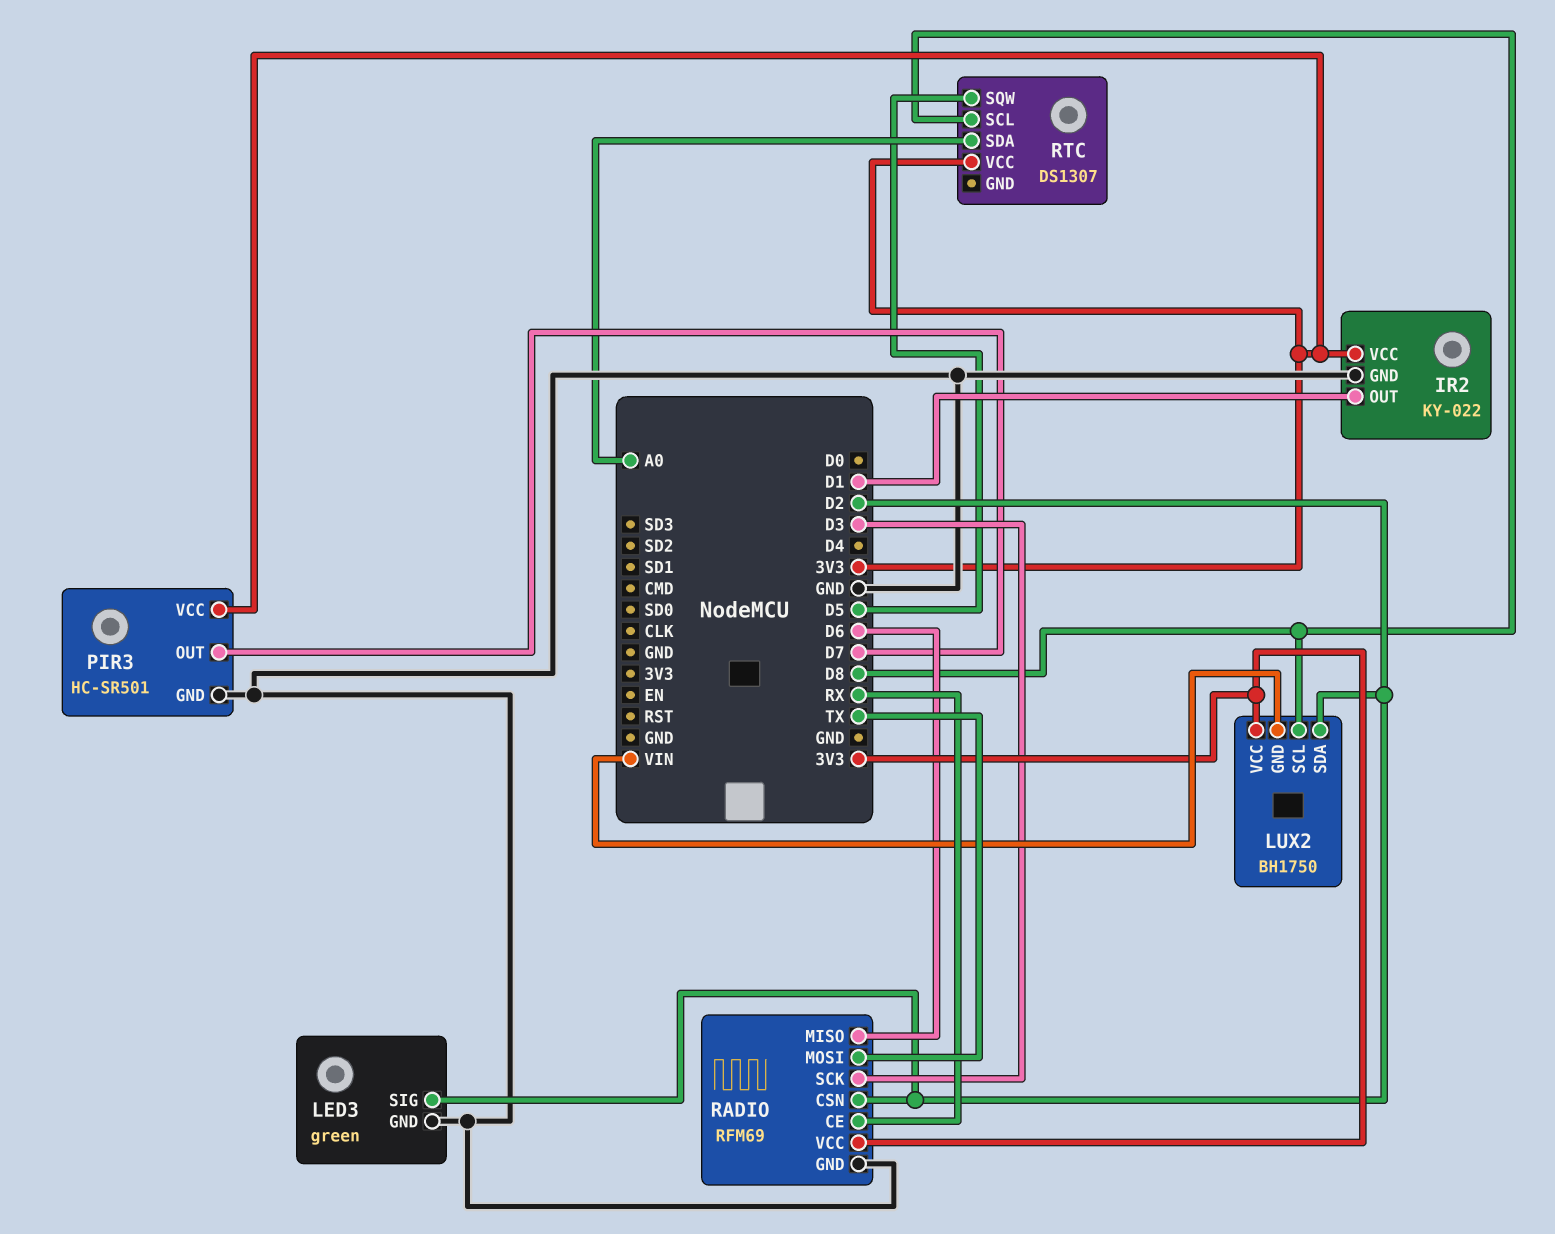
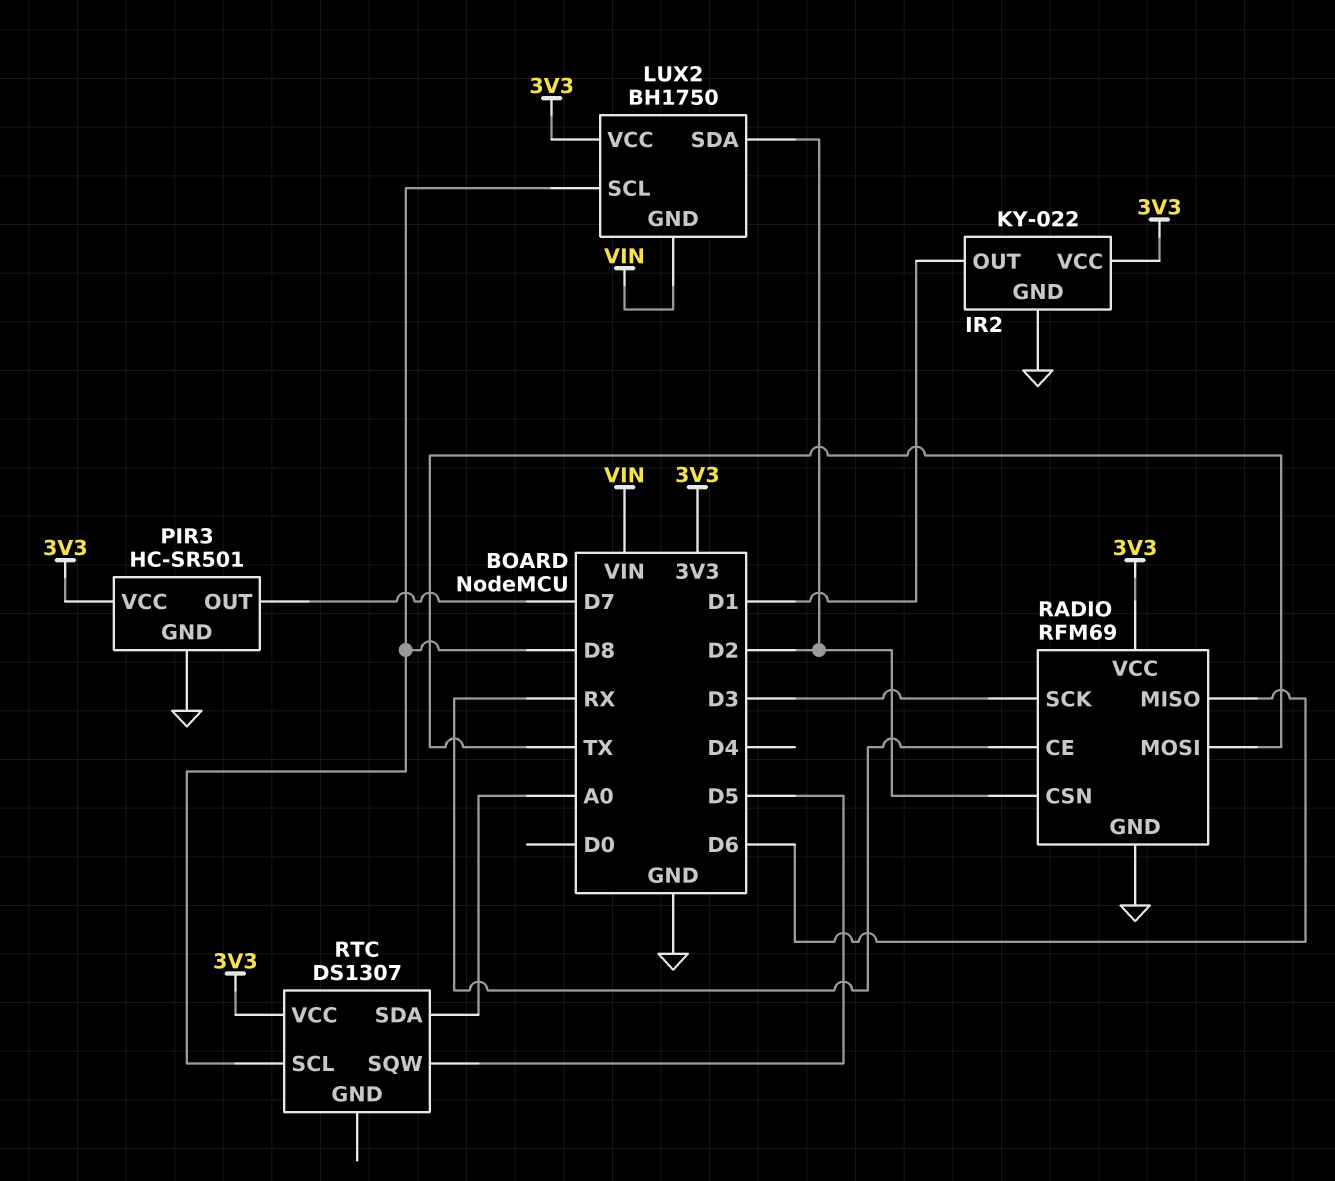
LED3: green -> none
LED3 pin GND: GND -> none
LED3 pin SIG: D2 -> none

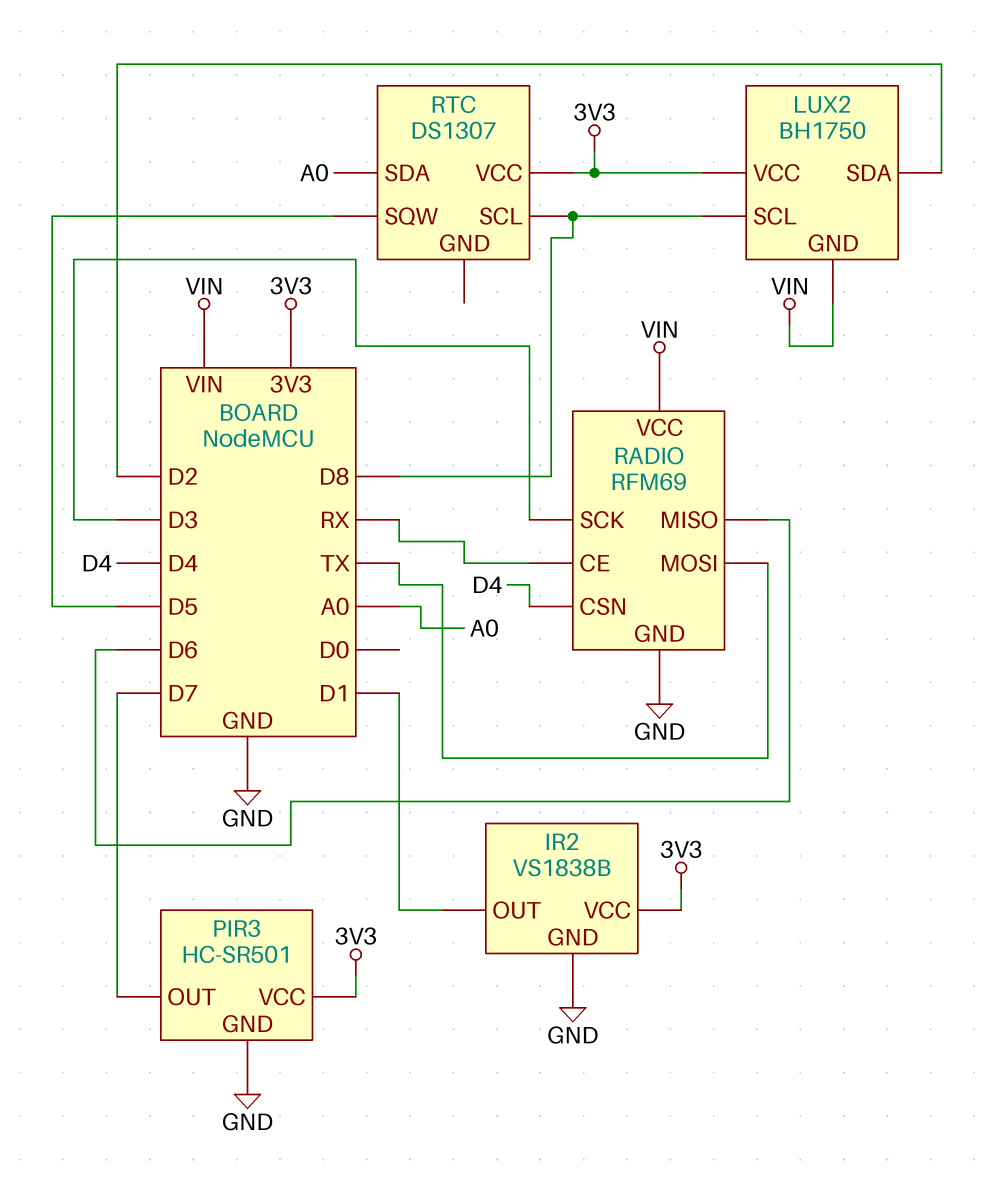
IR2: KY-022 -> VS1838B
RADIO pin CSN: D2 -> D4
RADIO pin VCC: 3V3 -> VIN

